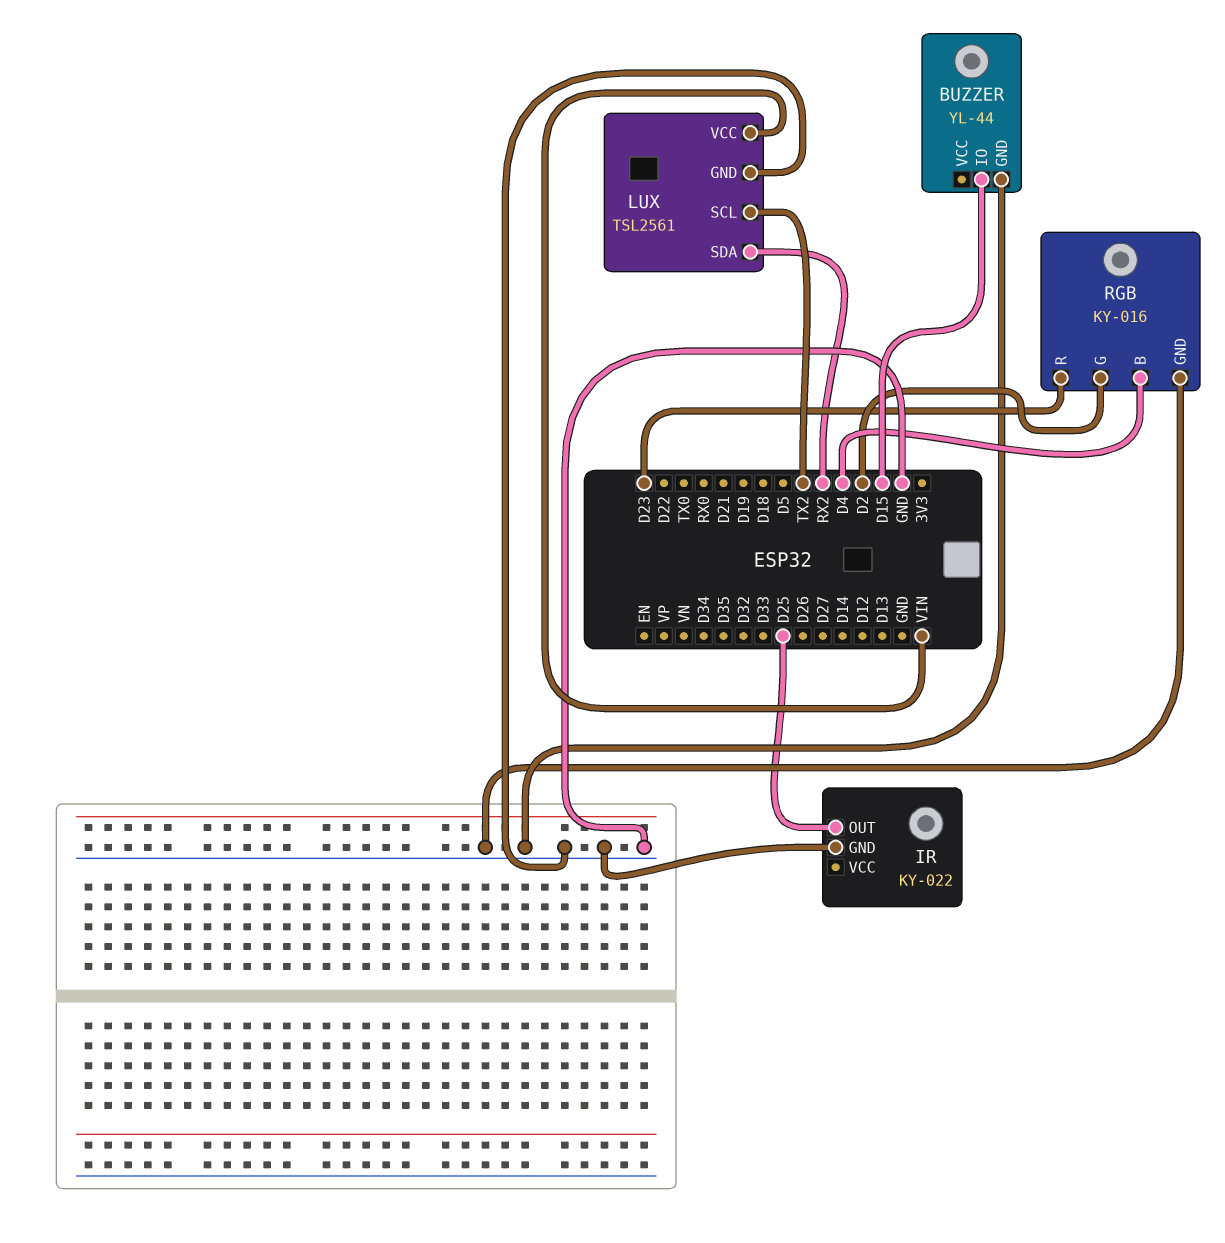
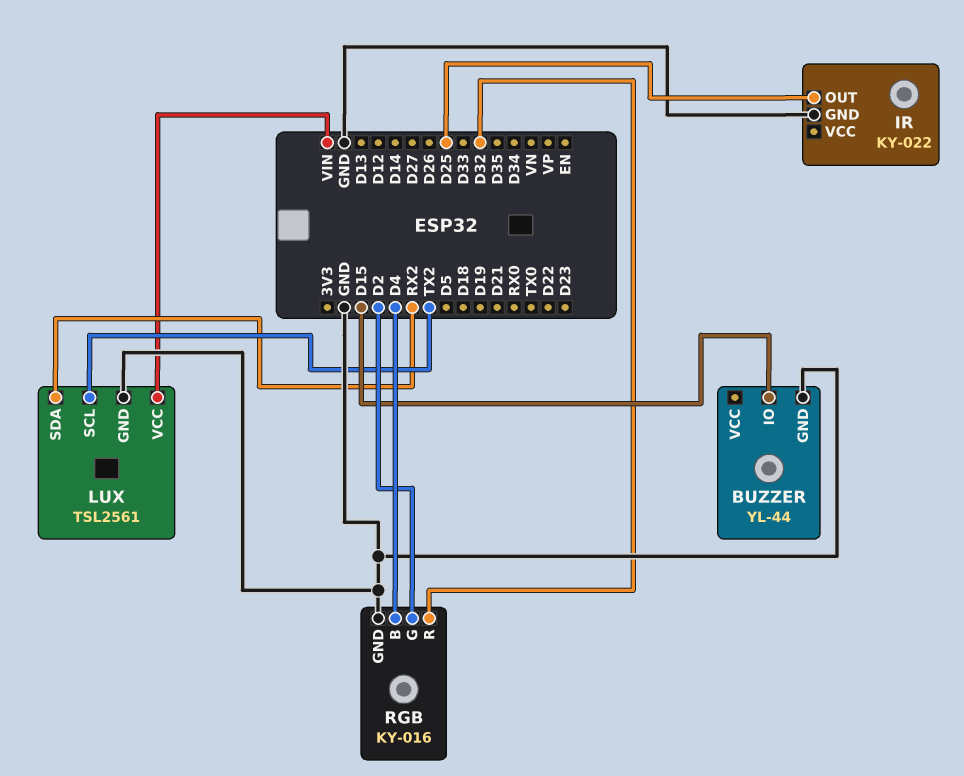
RGB pin R: D23 -> D32

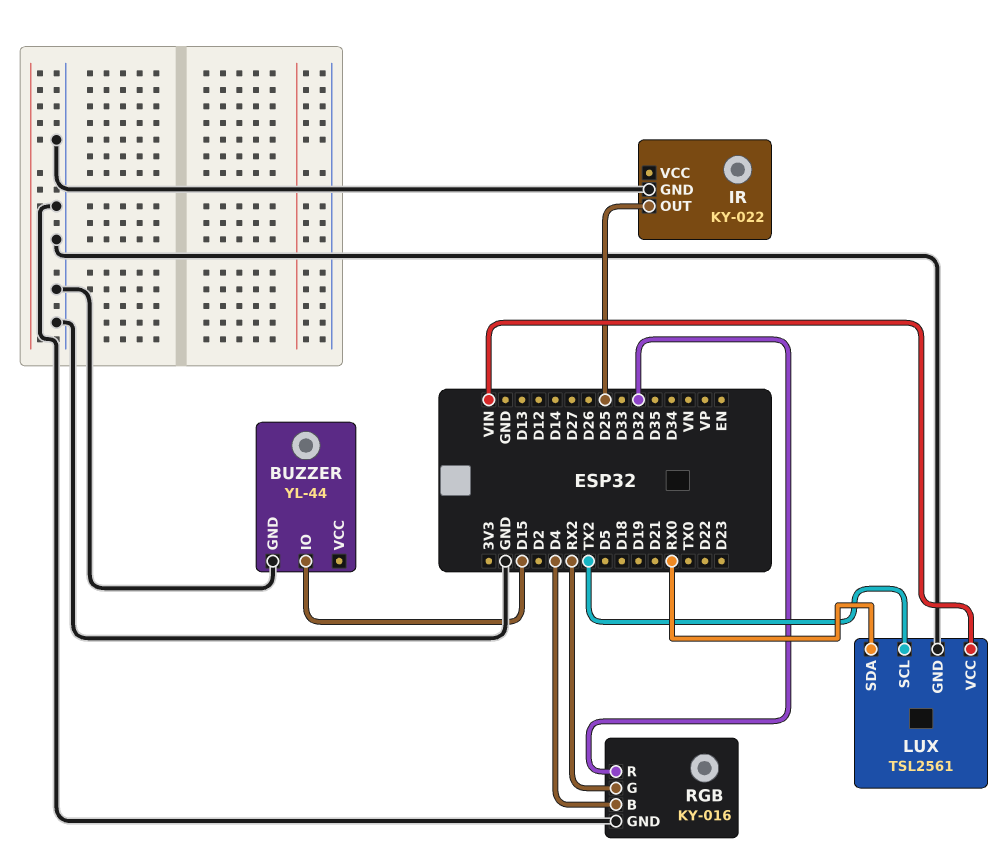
LUX pin SDA: RX2 -> RX0
RGB pin G: D2 -> RX2

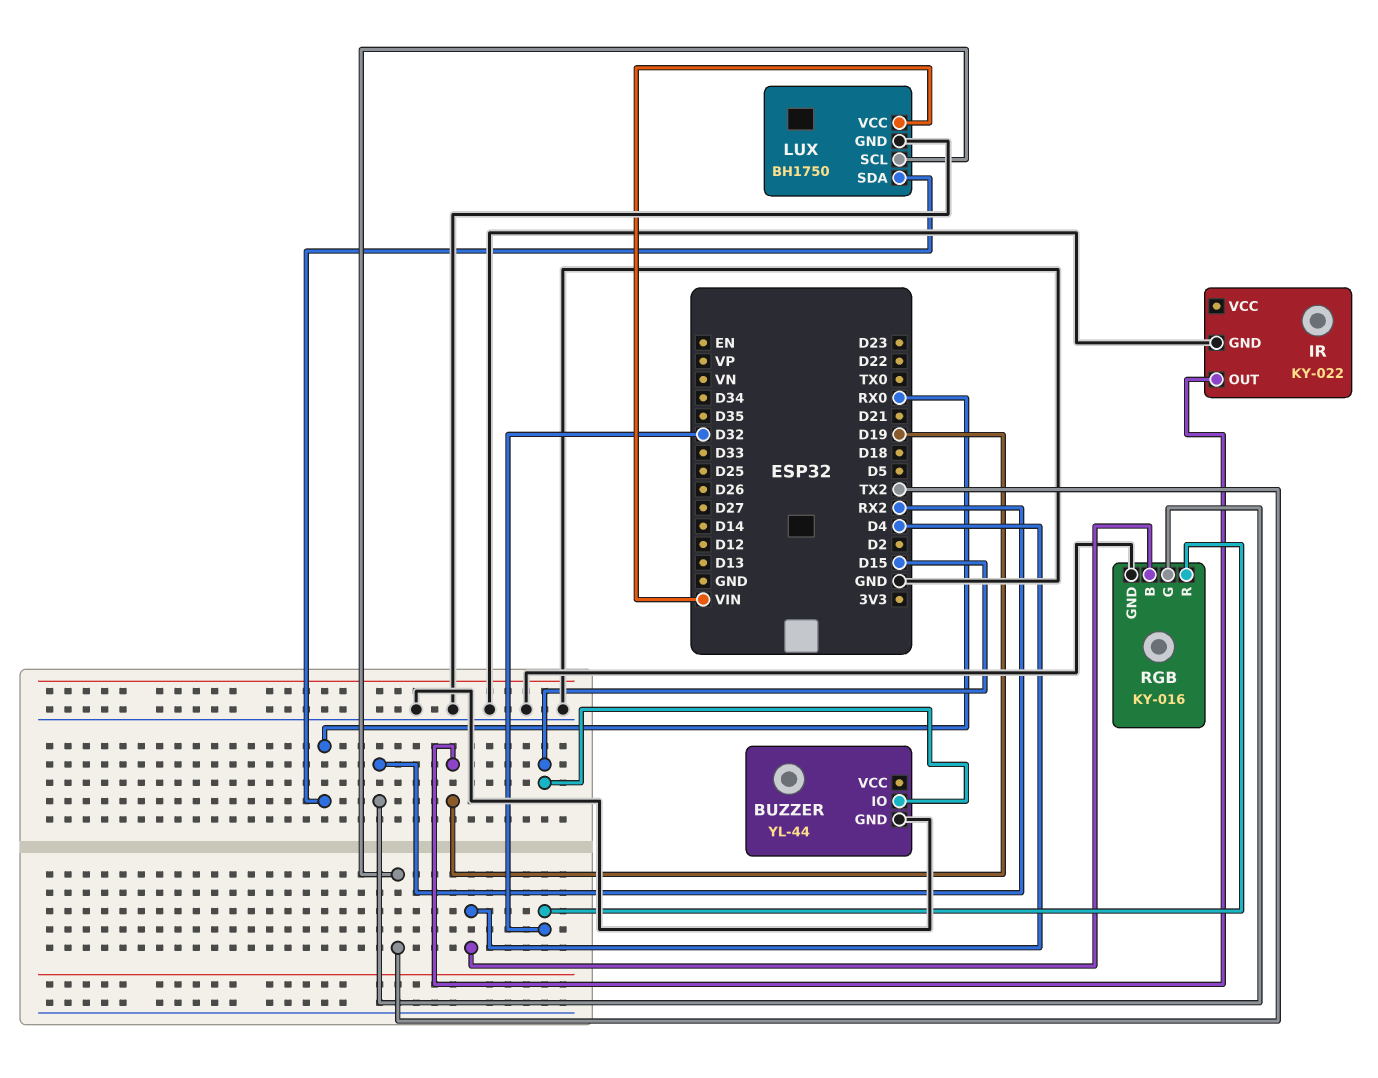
IR pin OUT: D25 -> D19
LUX: TSL2561 -> BH1750

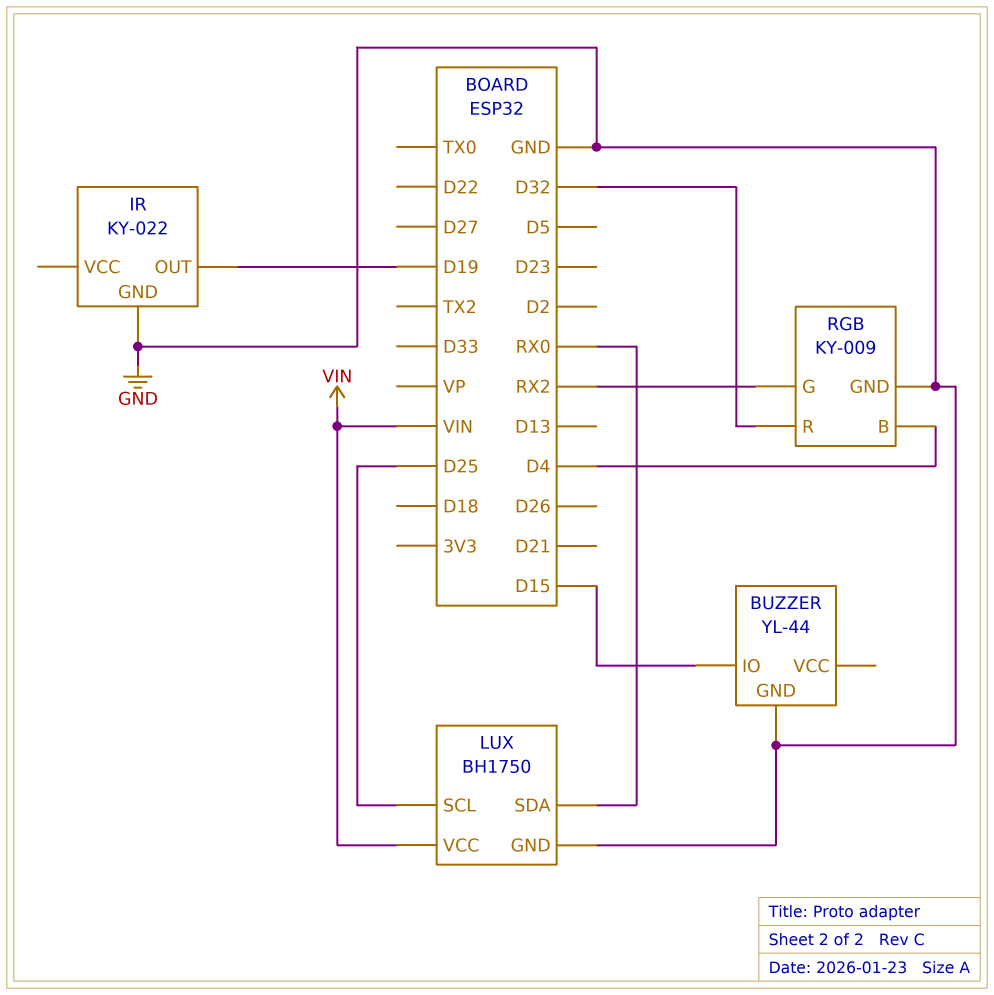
LUX pin SCL: TX2 -> D25
RGB: KY-016 -> KY-009

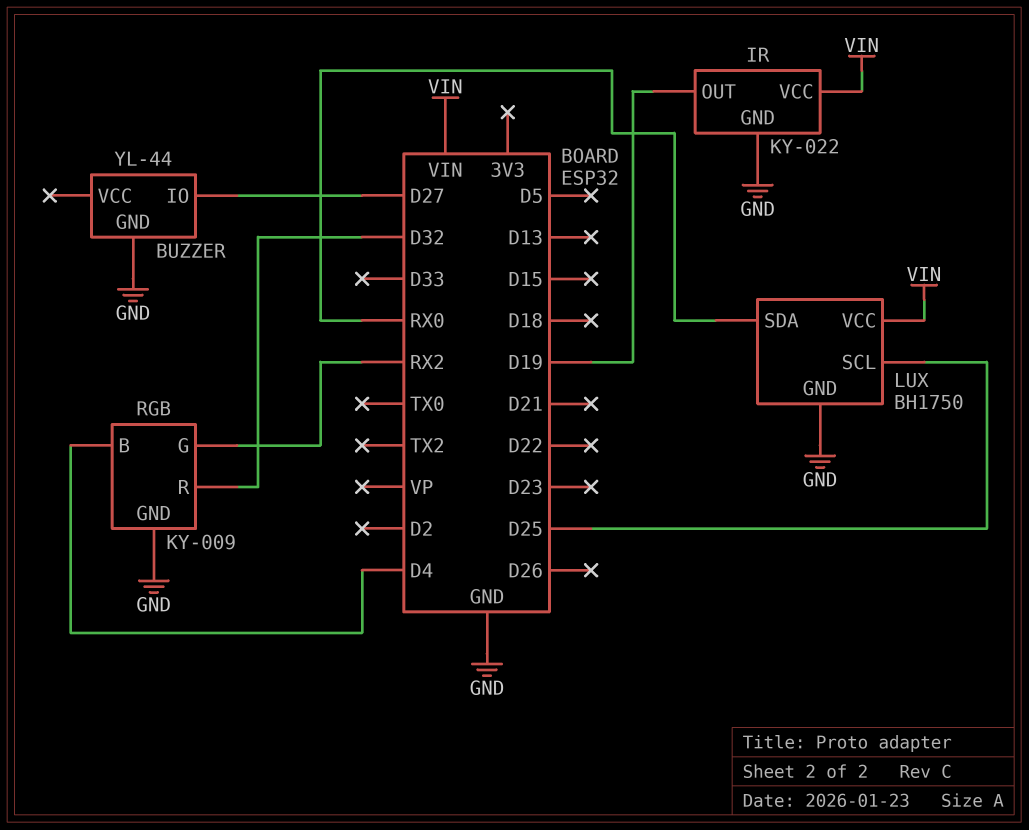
BUZZER pin IO: D15 -> D27
IR pin VCC: none -> VIN

